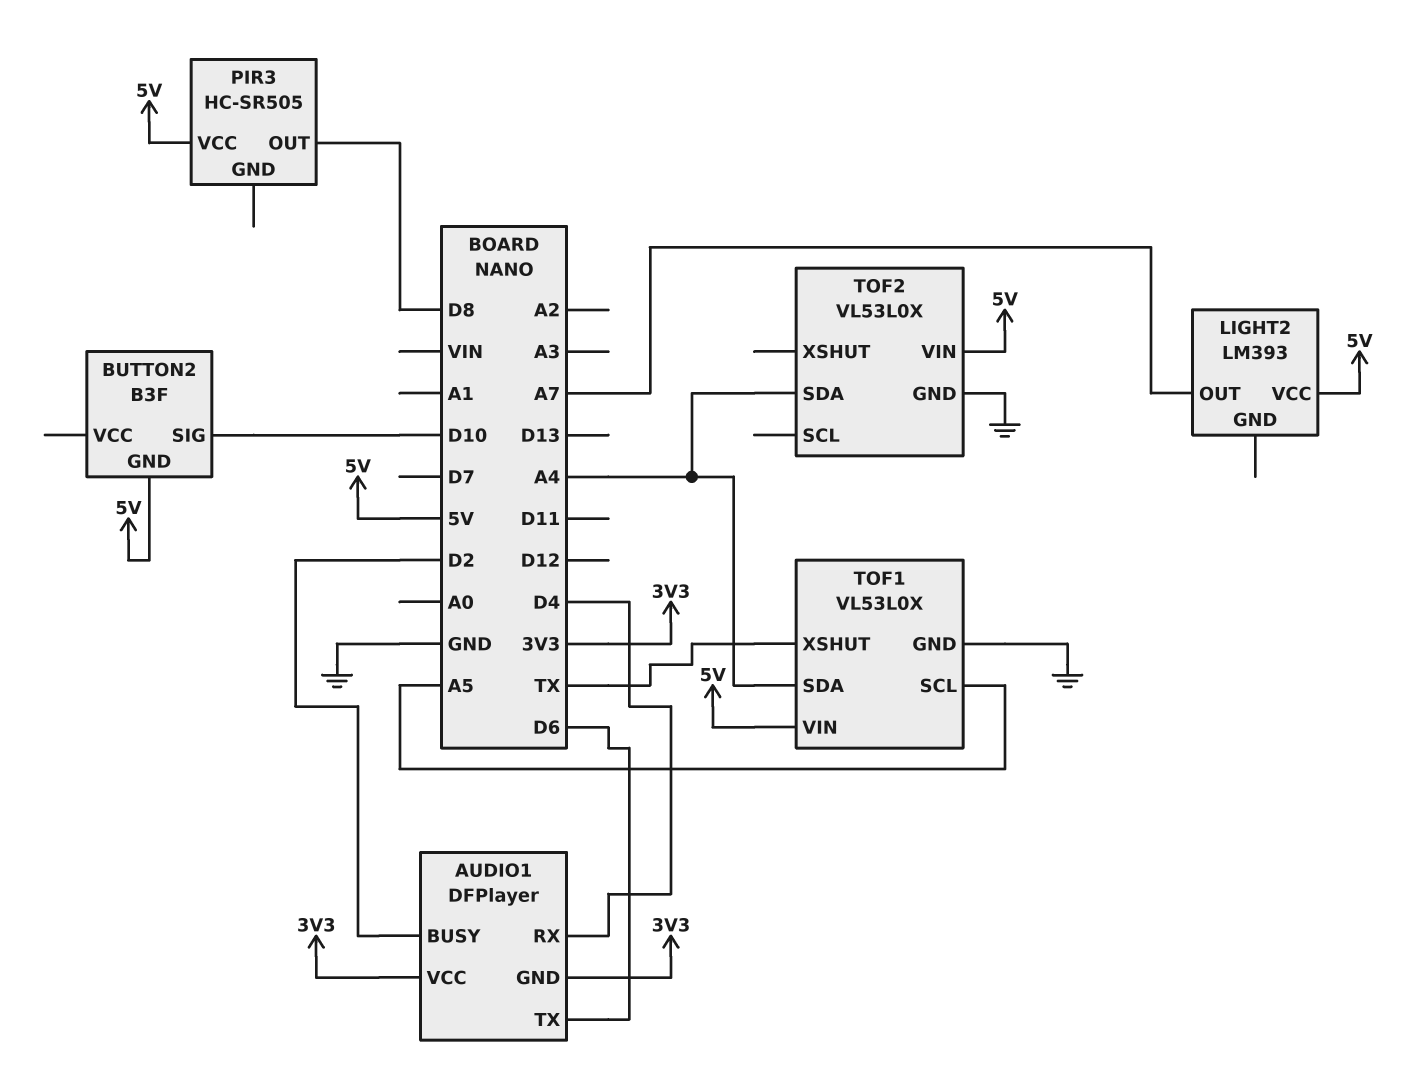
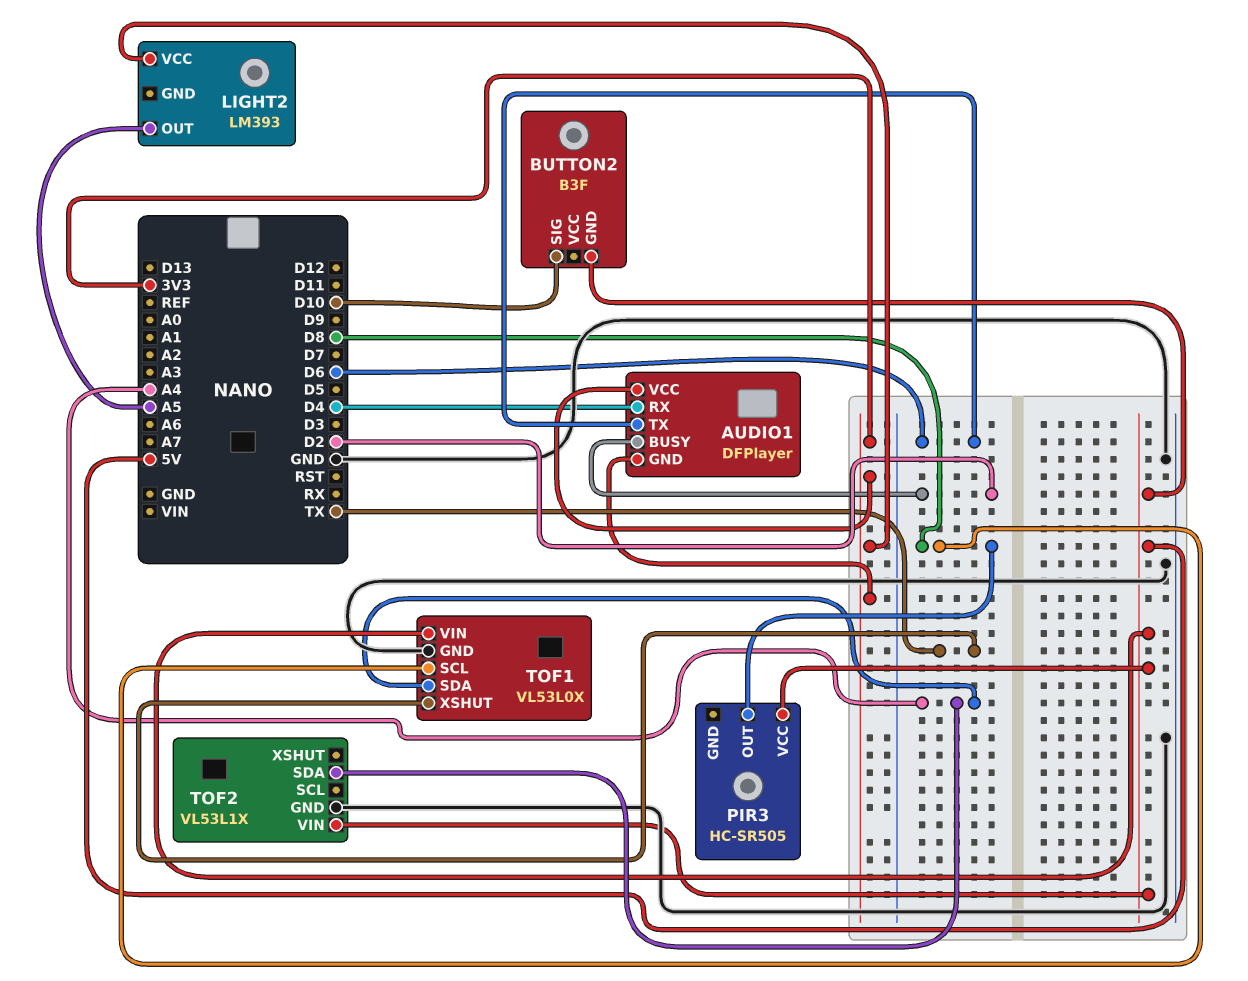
LIGHT2 pin OUT: A7 -> A5
LIGHT2 pin VCC: 5V -> 3V3
TOF1 pin SCL: A5 -> D8
TOF2: VL53L0X -> VL53L1X

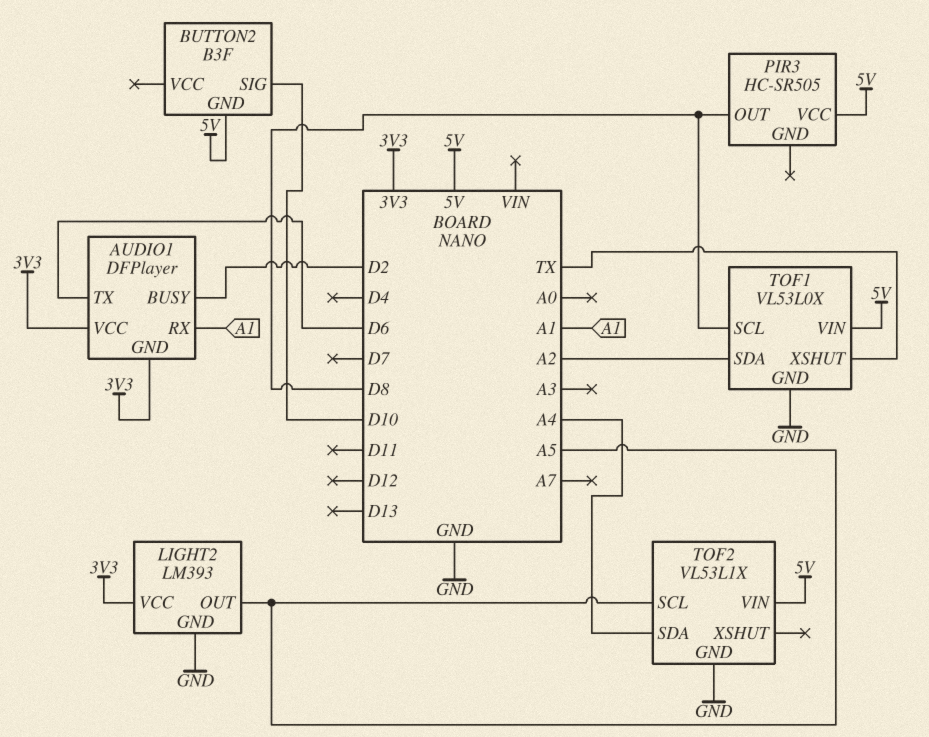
AUDIO1 pin RX: D4 -> A1
LIGHT2 pin GND: none -> GND
TOF1 pin SDA: A4 -> A2
TOF2 pin SCL: none -> A5

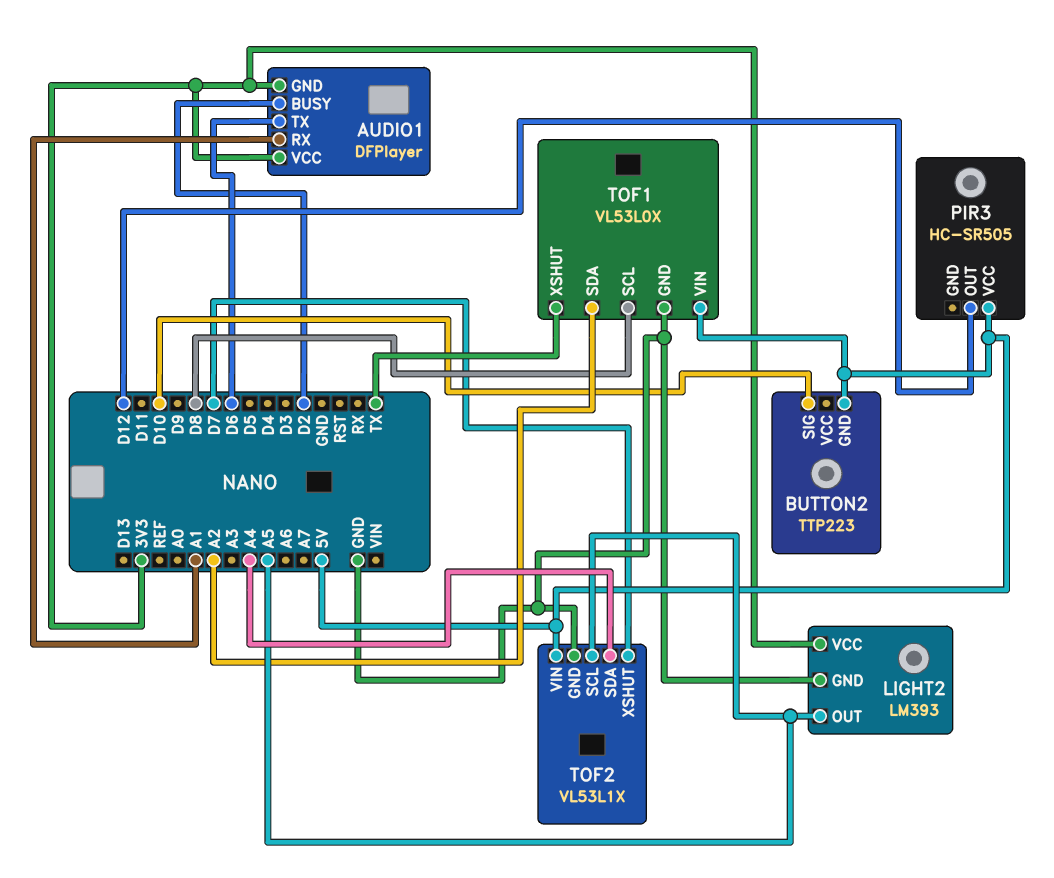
BUTTON2: B3F -> TTP223
PIR3 pin OUT: D8 -> D12
TOF2 pin XSHUT: none -> D7

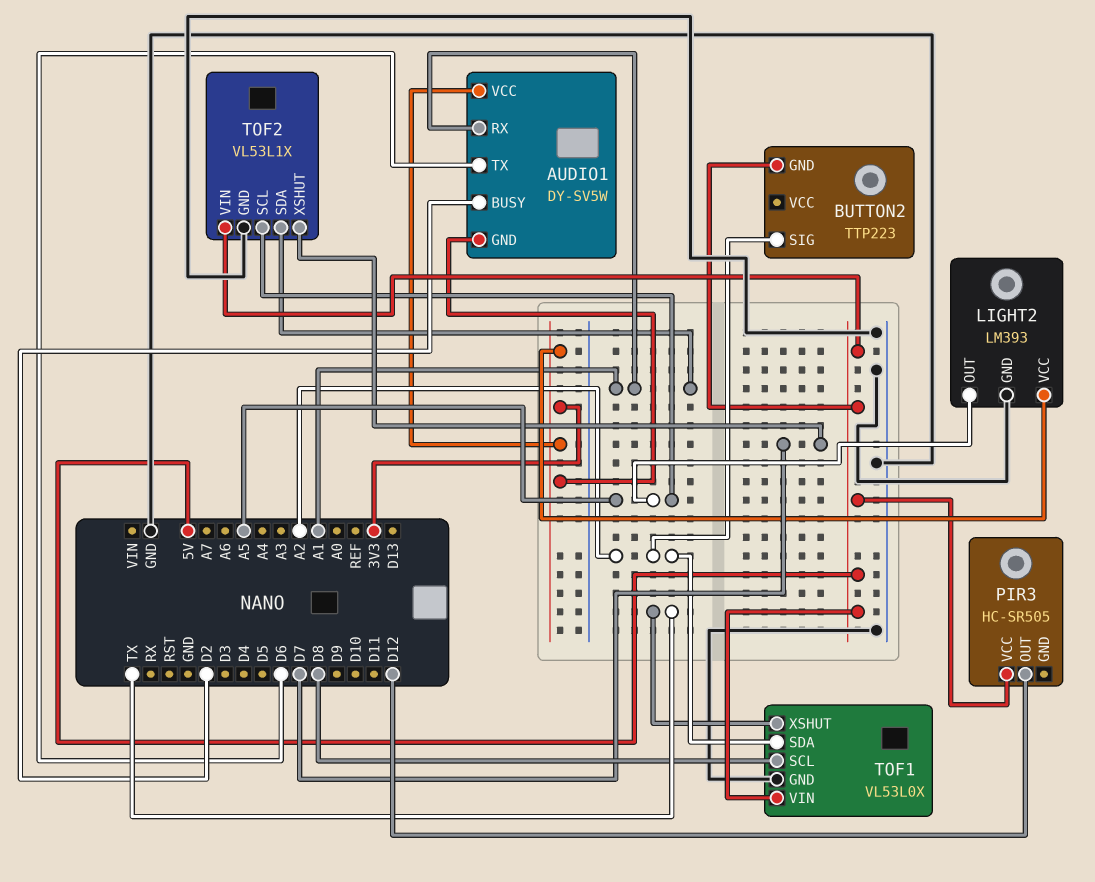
AUDIO1: DFPlayer -> DY-SV5W
BUTTON2 pin SIG: D10 -> A2
TOF2 pin SDA: A4 -> A1

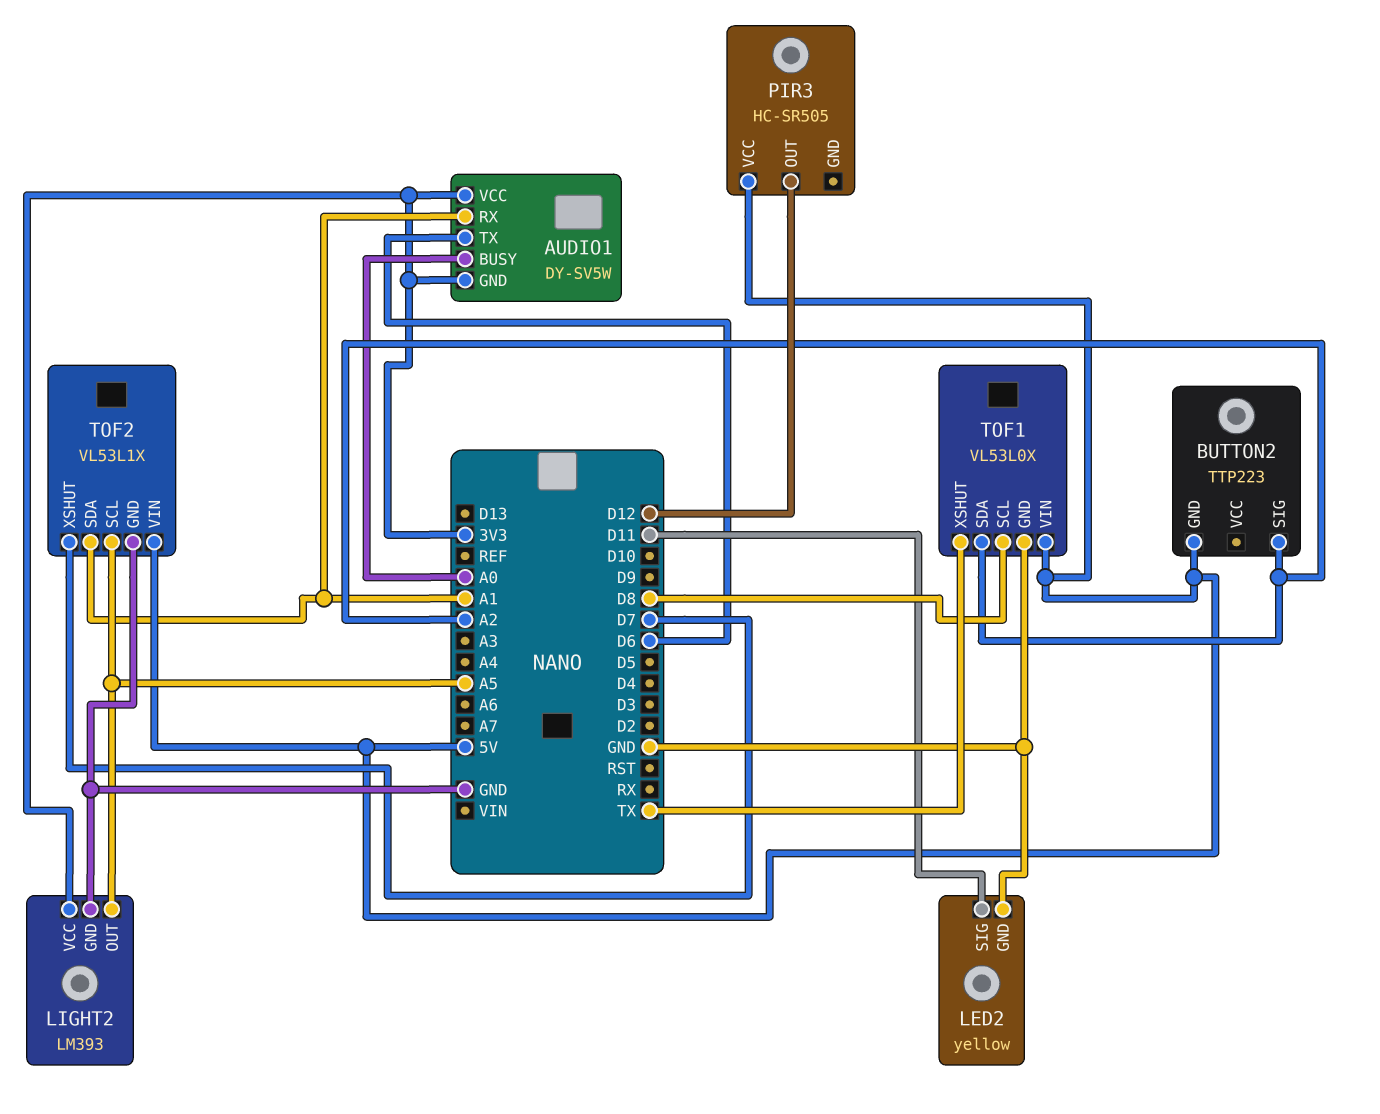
AUDIO1 pin BUSY: D2 -> A0
LED2: none -> yellow
LED2 pin GND: none -> GND
LED2 pin SIG: none -> D11

